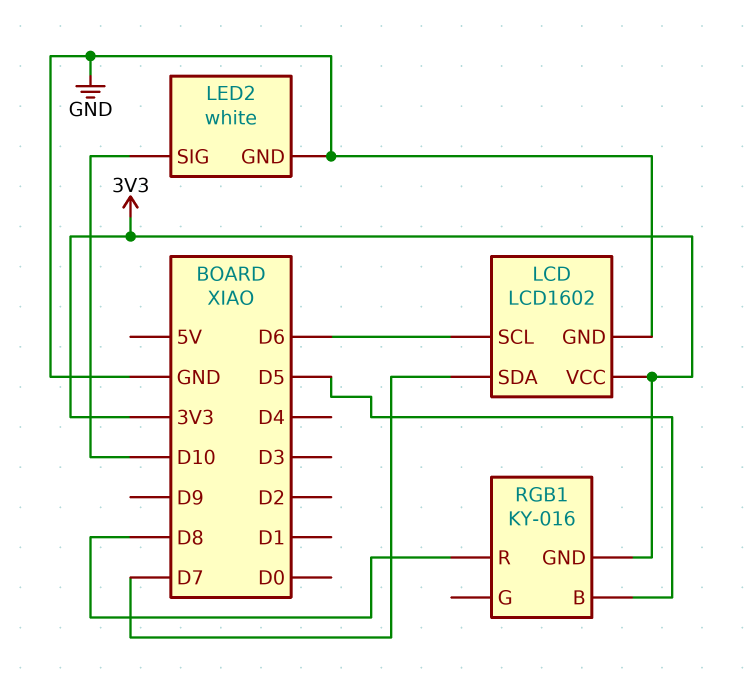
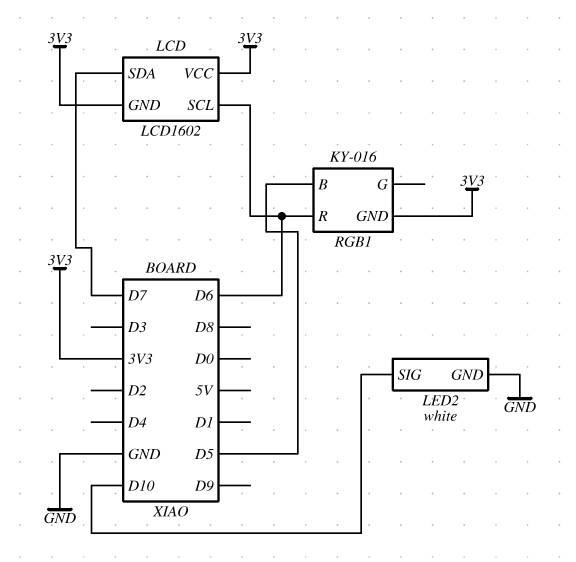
LCD pin GND: GND -> 3V3
RGB1 pin R: D8 -> D6

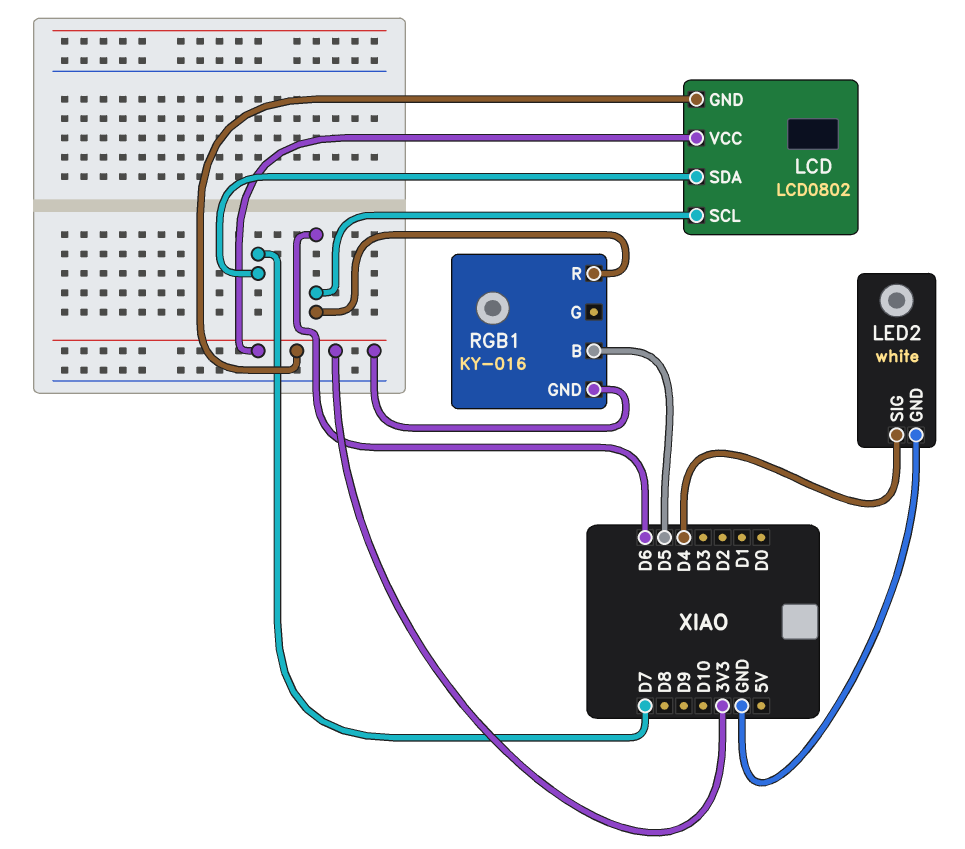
LCD: LCD1602 -> LCD0802
LED2 pin SIG: D10 -> D4

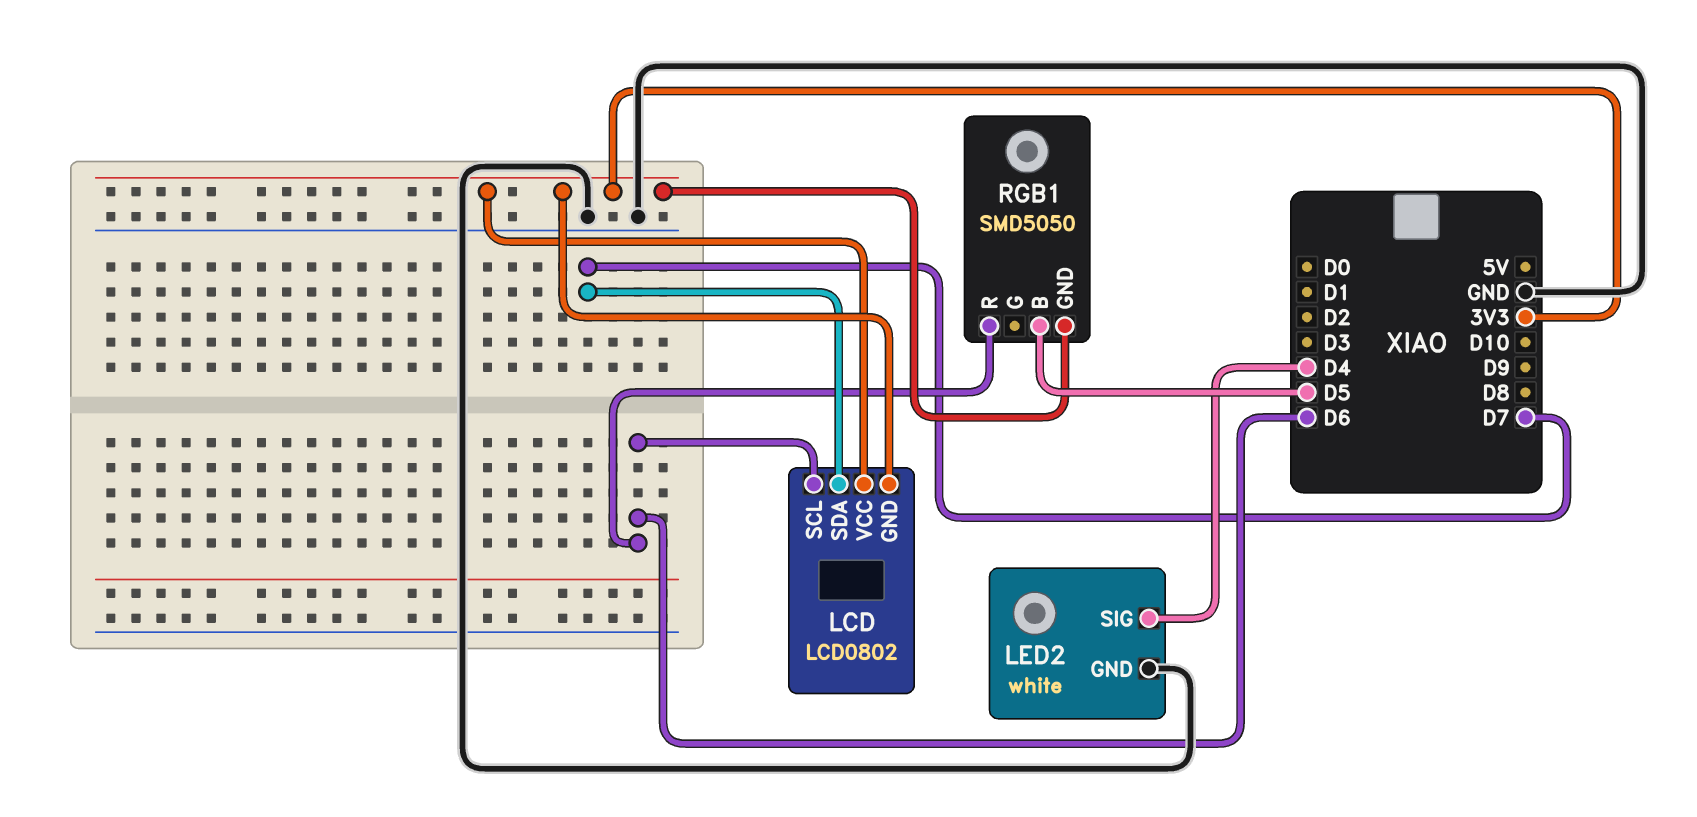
RGB1: KY-016 -> SMD5050

